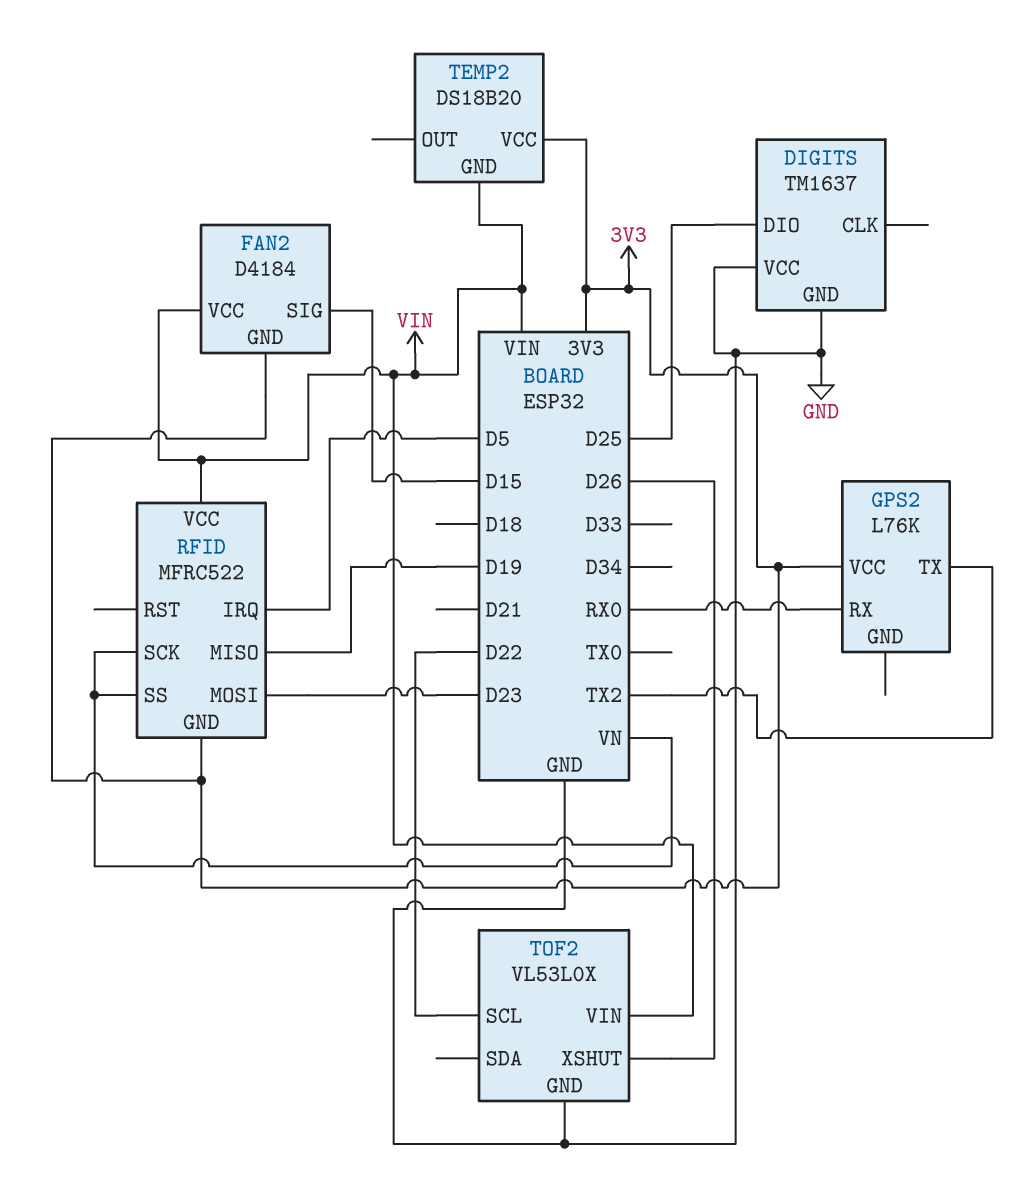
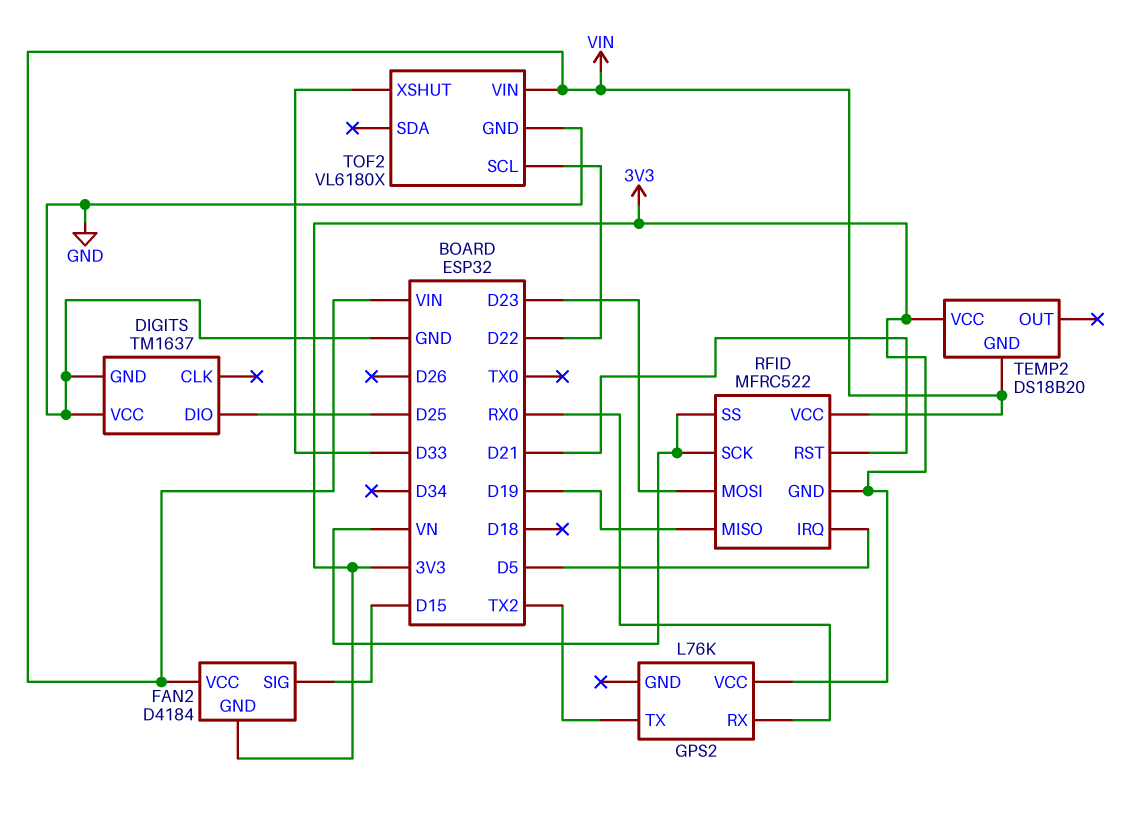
RFID pin RST: none -> D21
TOF2: VL53L0X -> VL6180X
TOF2 pin XSHUT: D26 -> D33

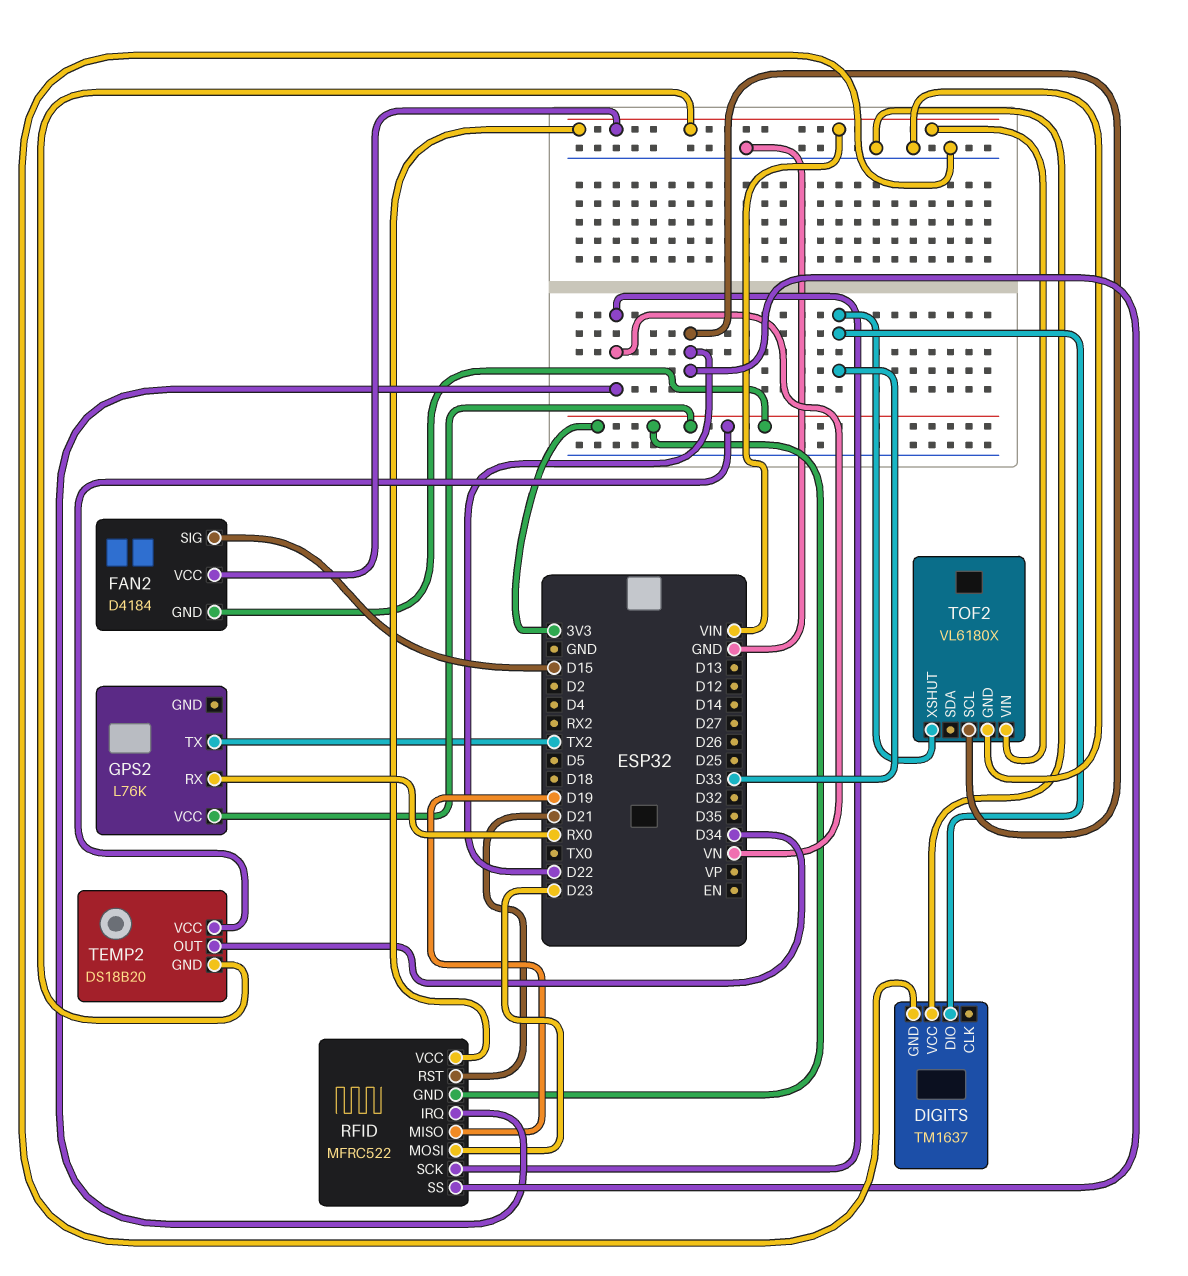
DIGITS pin DIO: D25 -> D33
RFID pin IRQ: D5 -> VN
RFID pin SS: VN -> D22
TEMP2 pin OUT: none -> D34

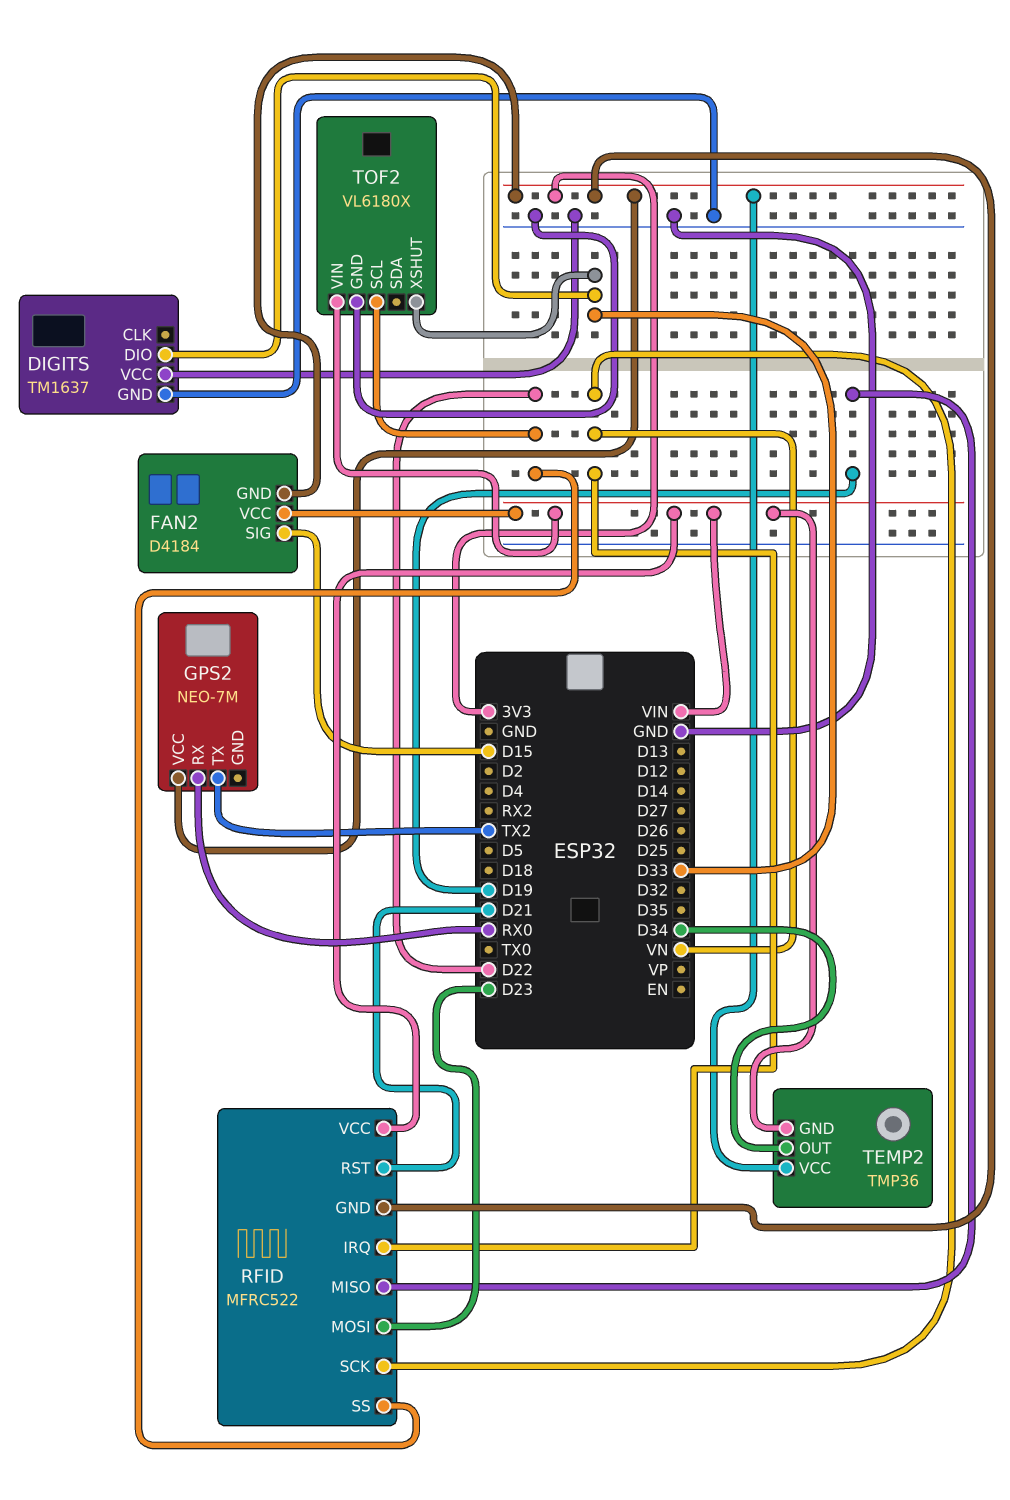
GPS2: L76K -> NEO-7M
TEMP2: DS18B20 -> TMP36

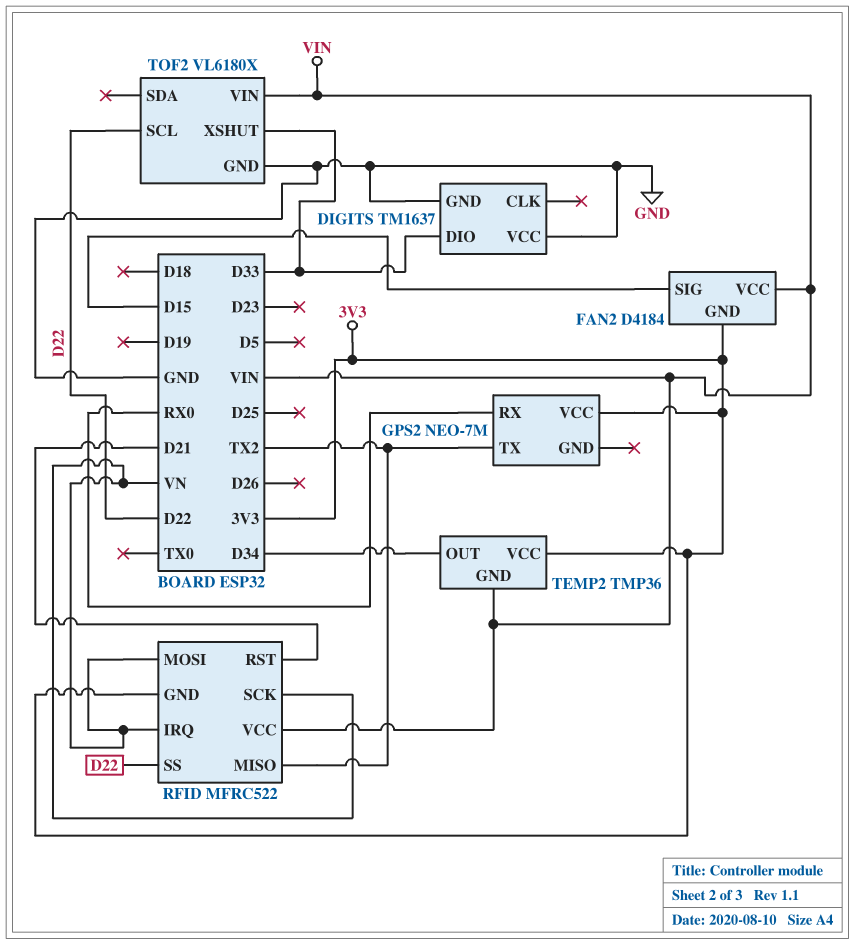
RFID pin MISO: D19 -> TX2
RFID pin MOSI: D23 -> VN

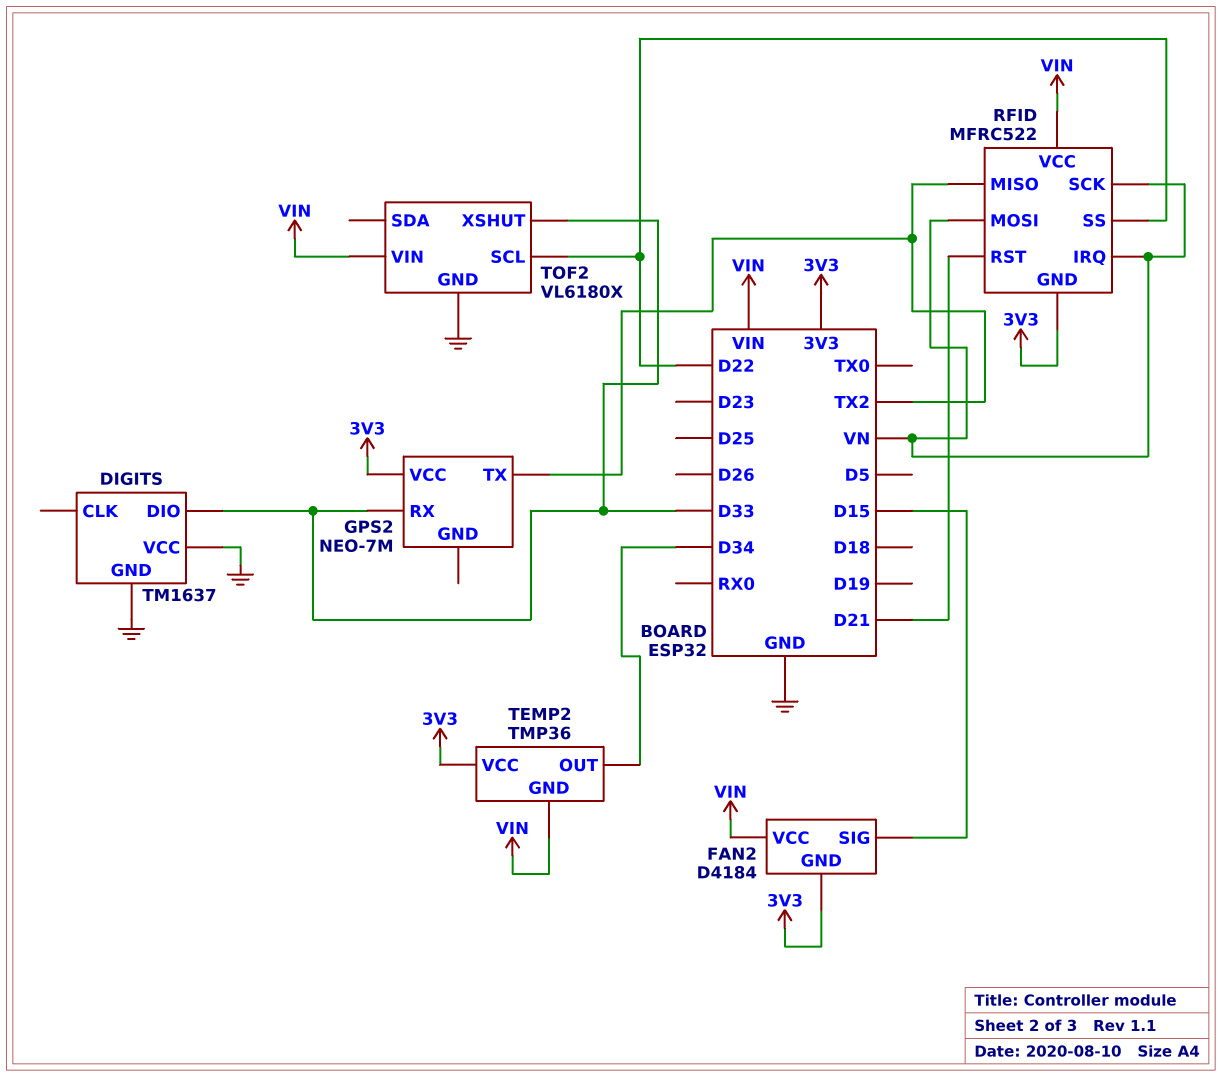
GPS2 pin RX: RX0 -> D33

